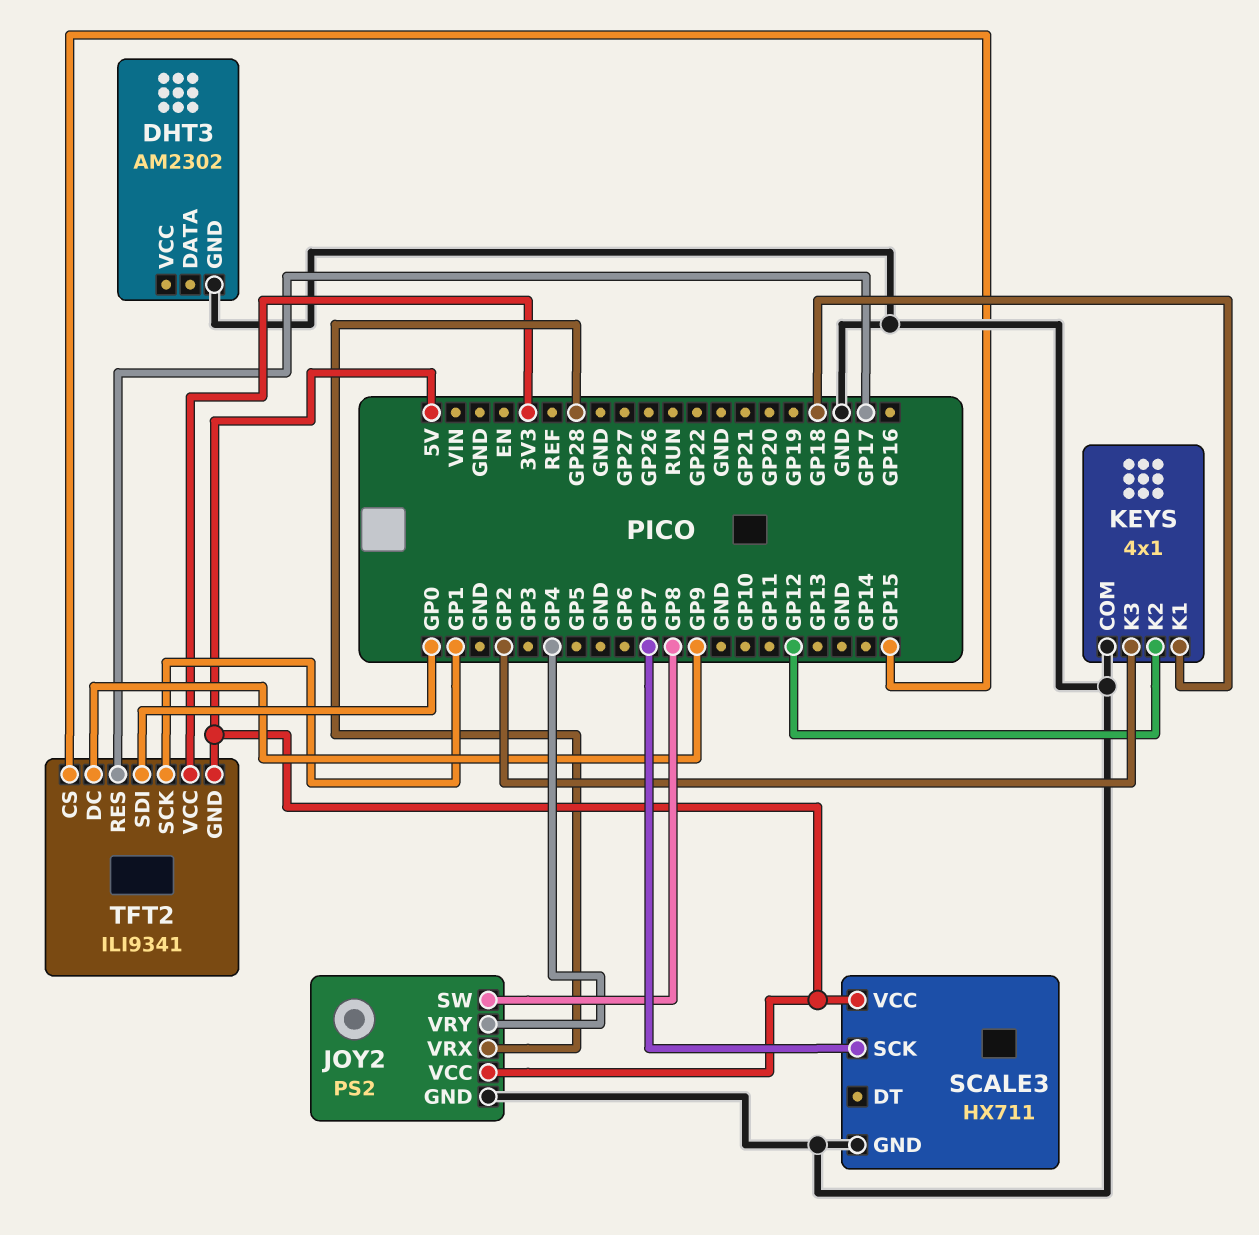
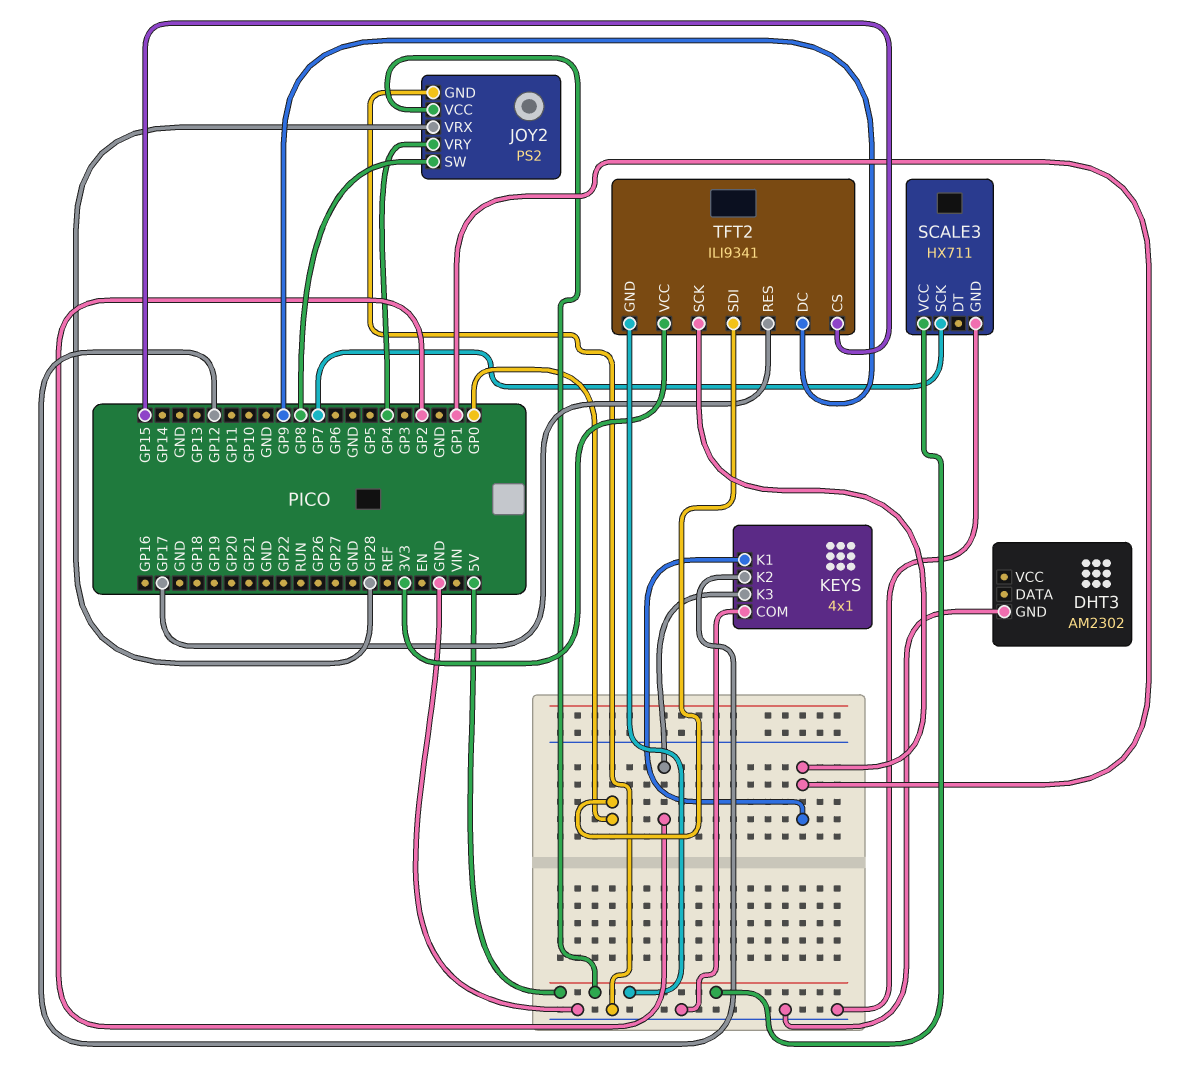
KEYS pin K1: GP18 -> GP1

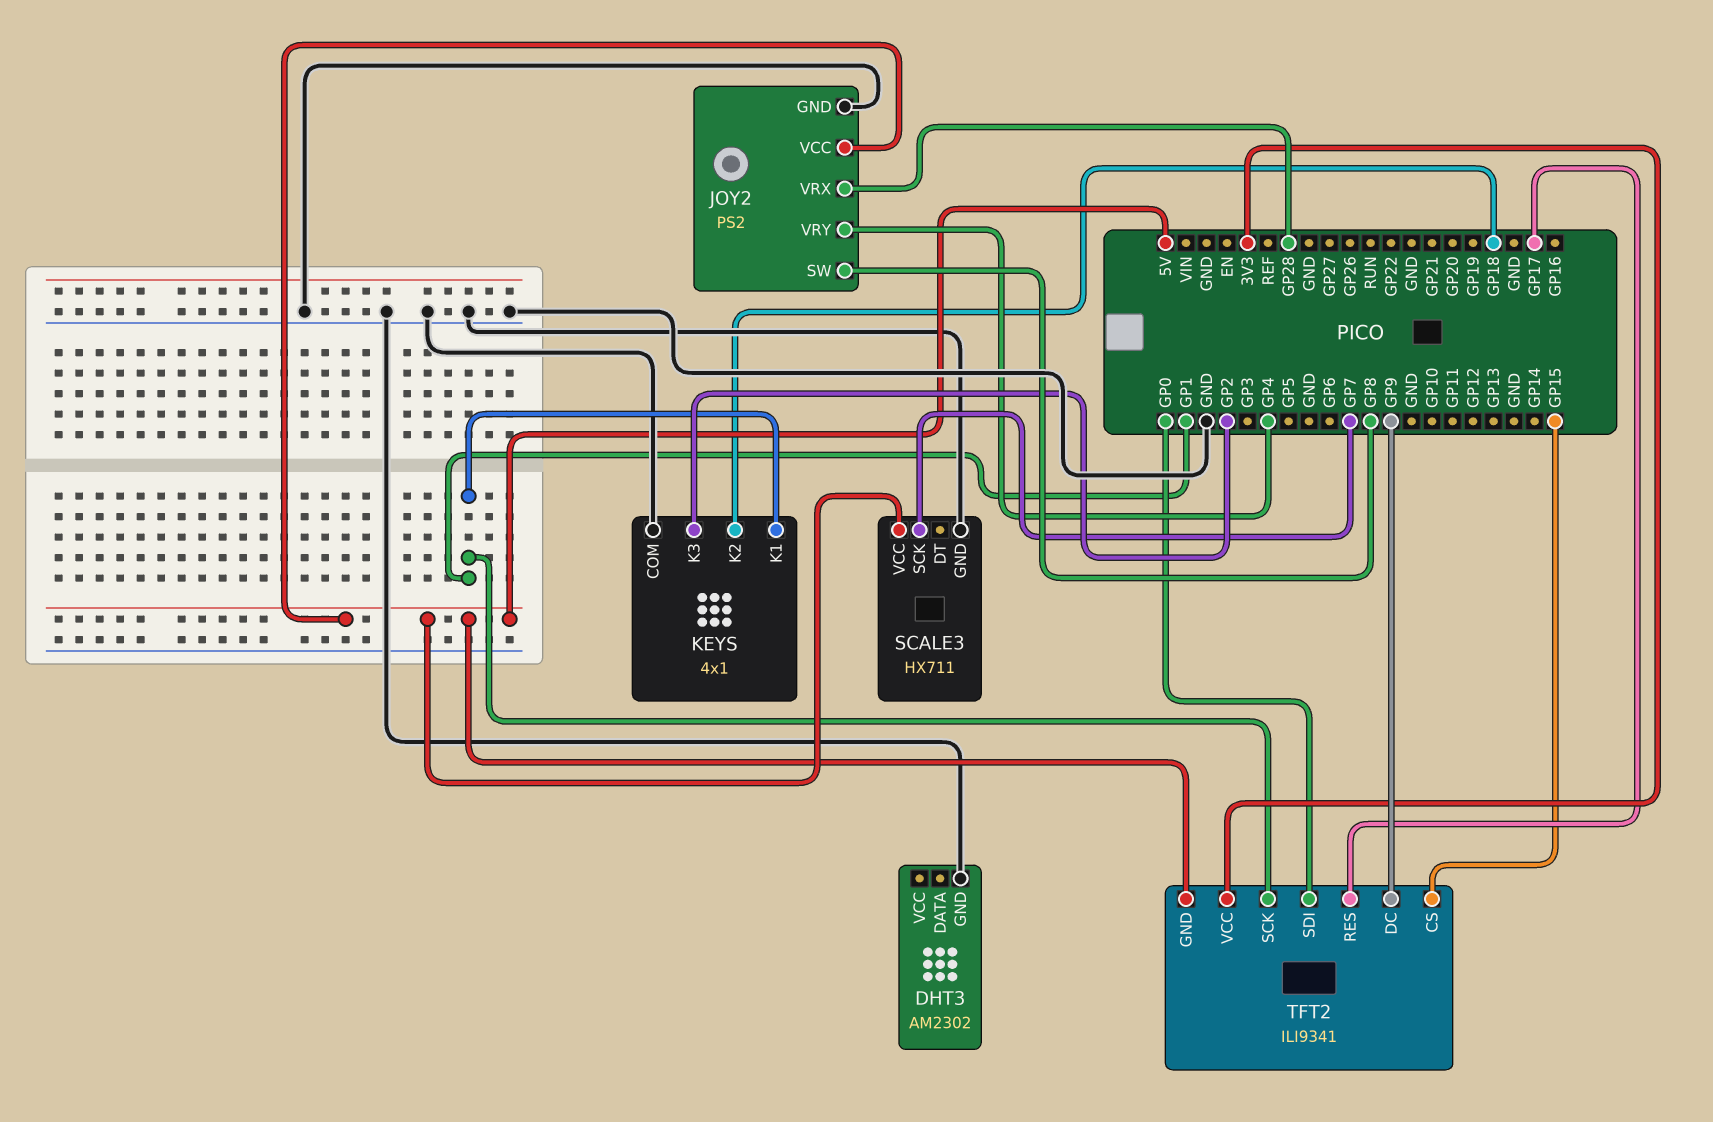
KEYS pin K2: GP12 -> GP18

